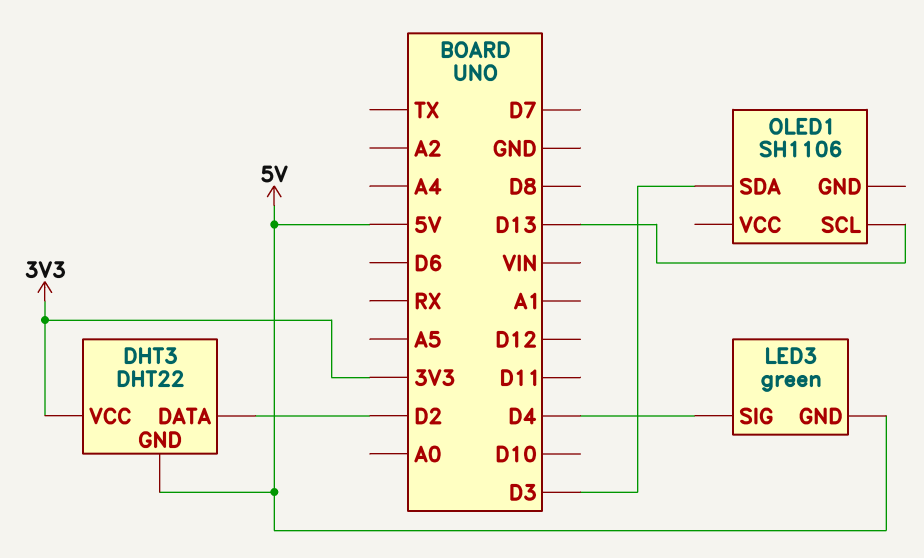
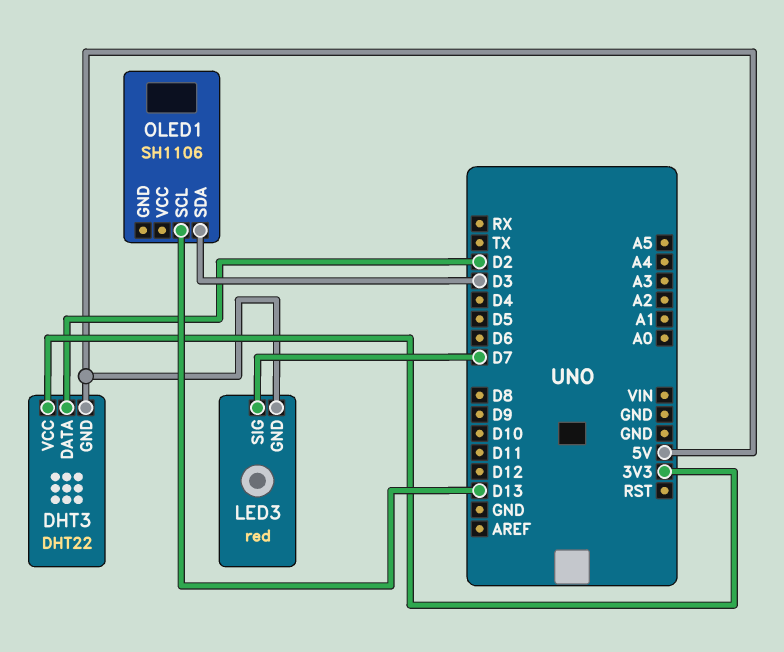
LED3: green -> red
LED3 pin SIG: D4 -> D7

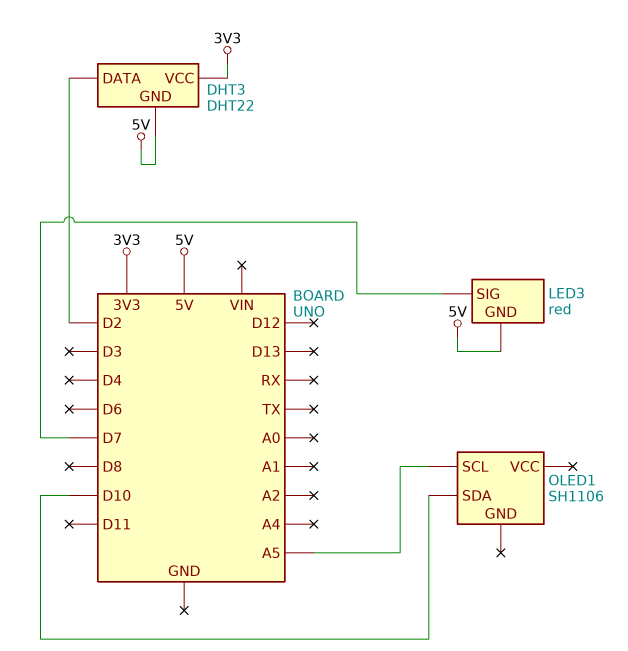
OLED1 pin SCL: D13 -> A5
OLED1 pin SDA: D3 -> D10

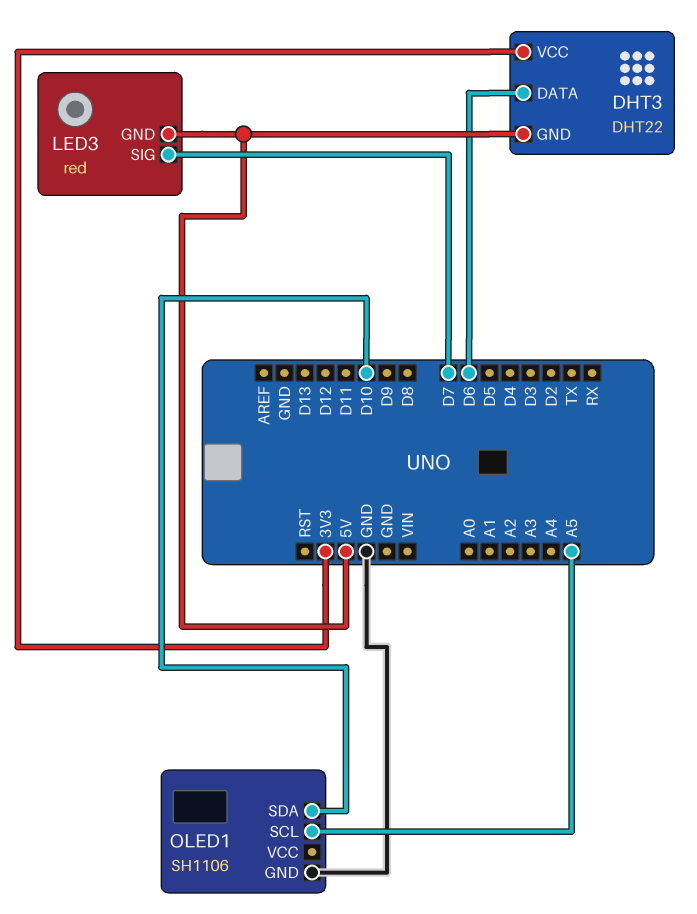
DHT3 pin DATA: D2 -> D6
OLED1 pin GND: none -> GND

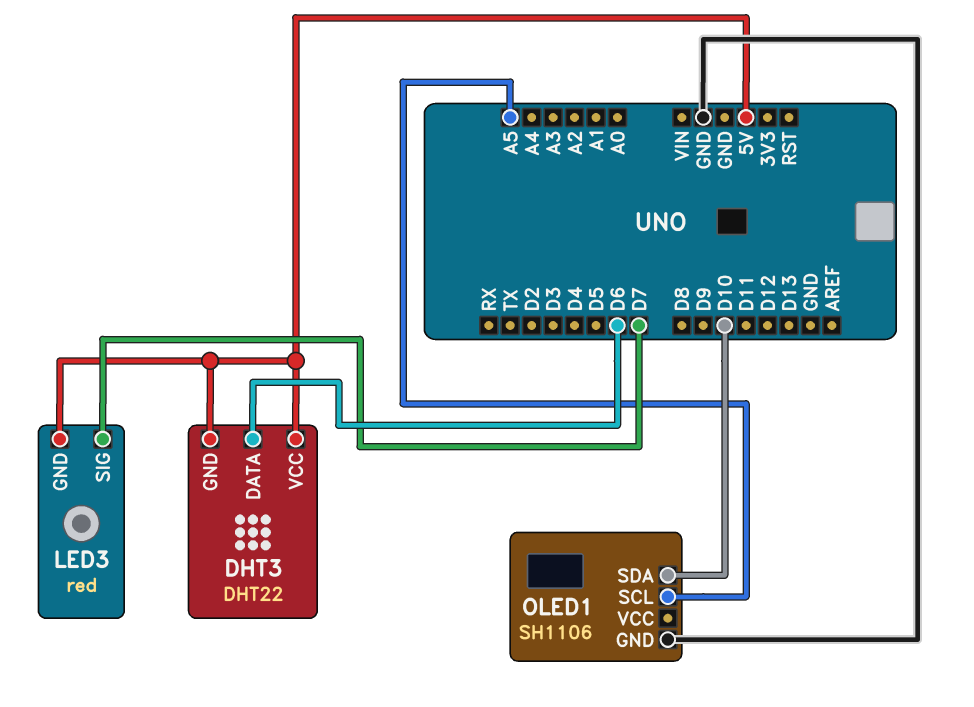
DHT3 pin VCC: 3V3 -> 5V

